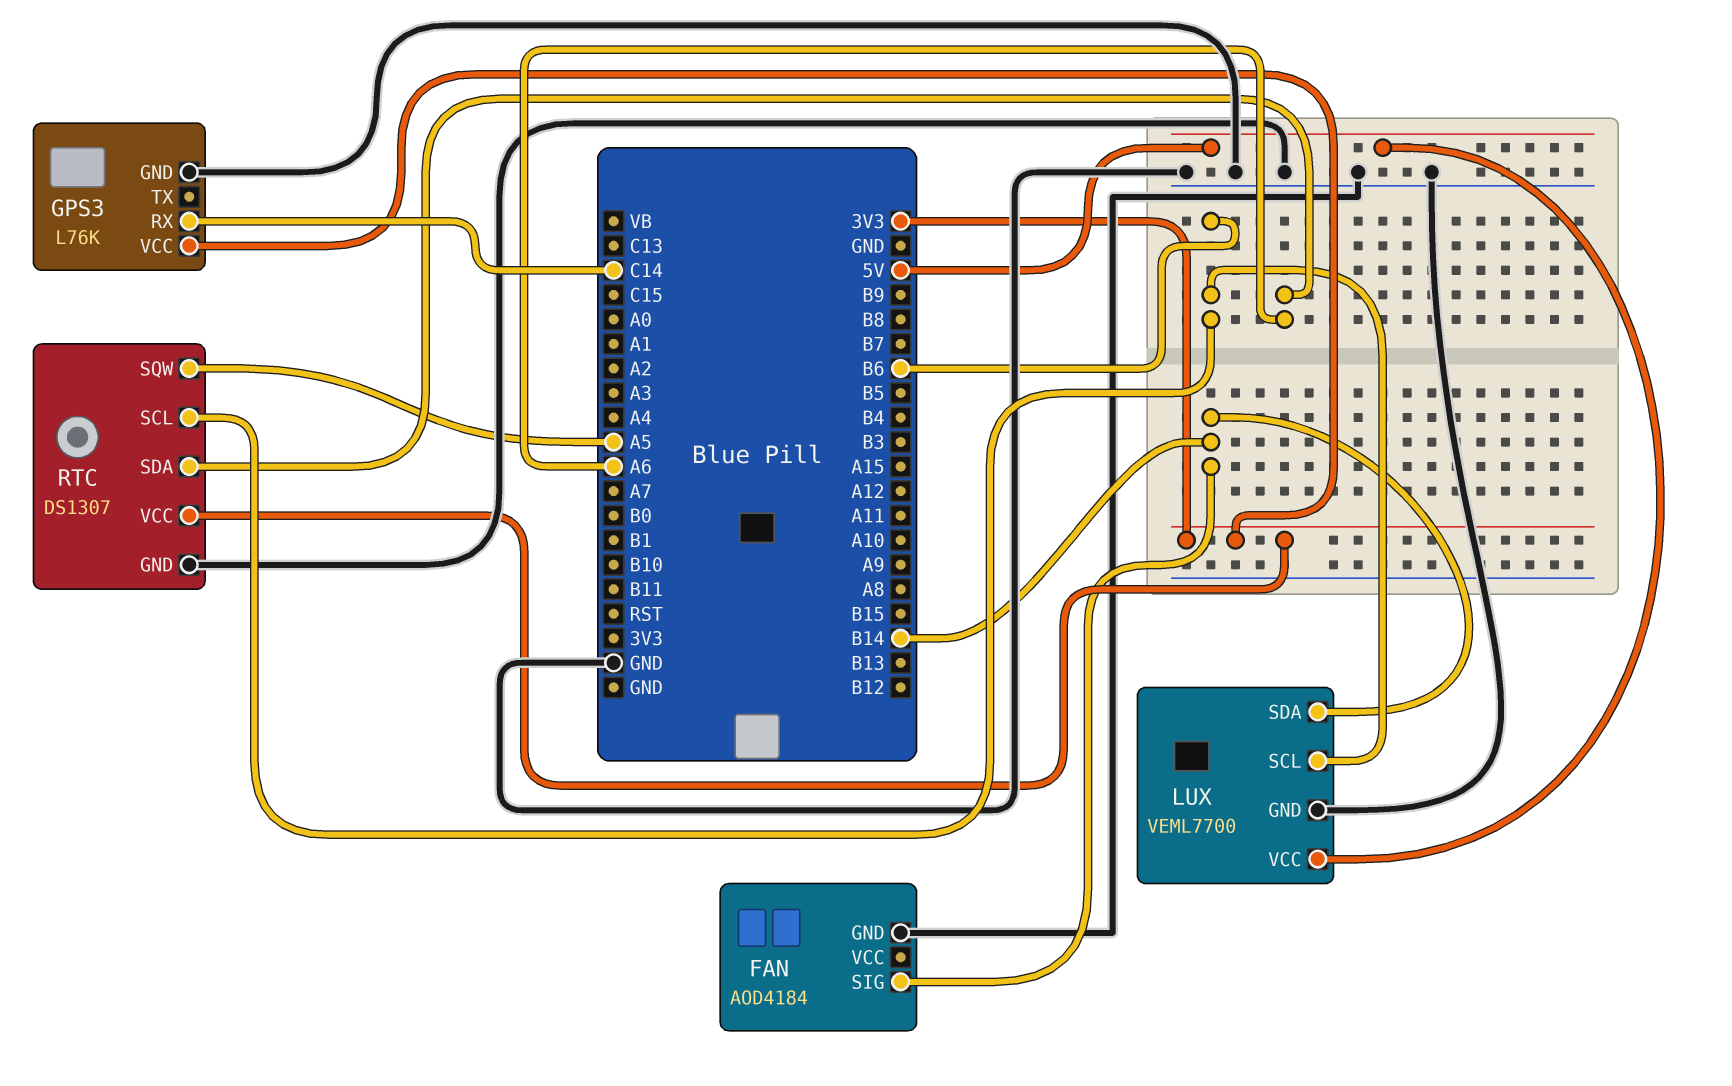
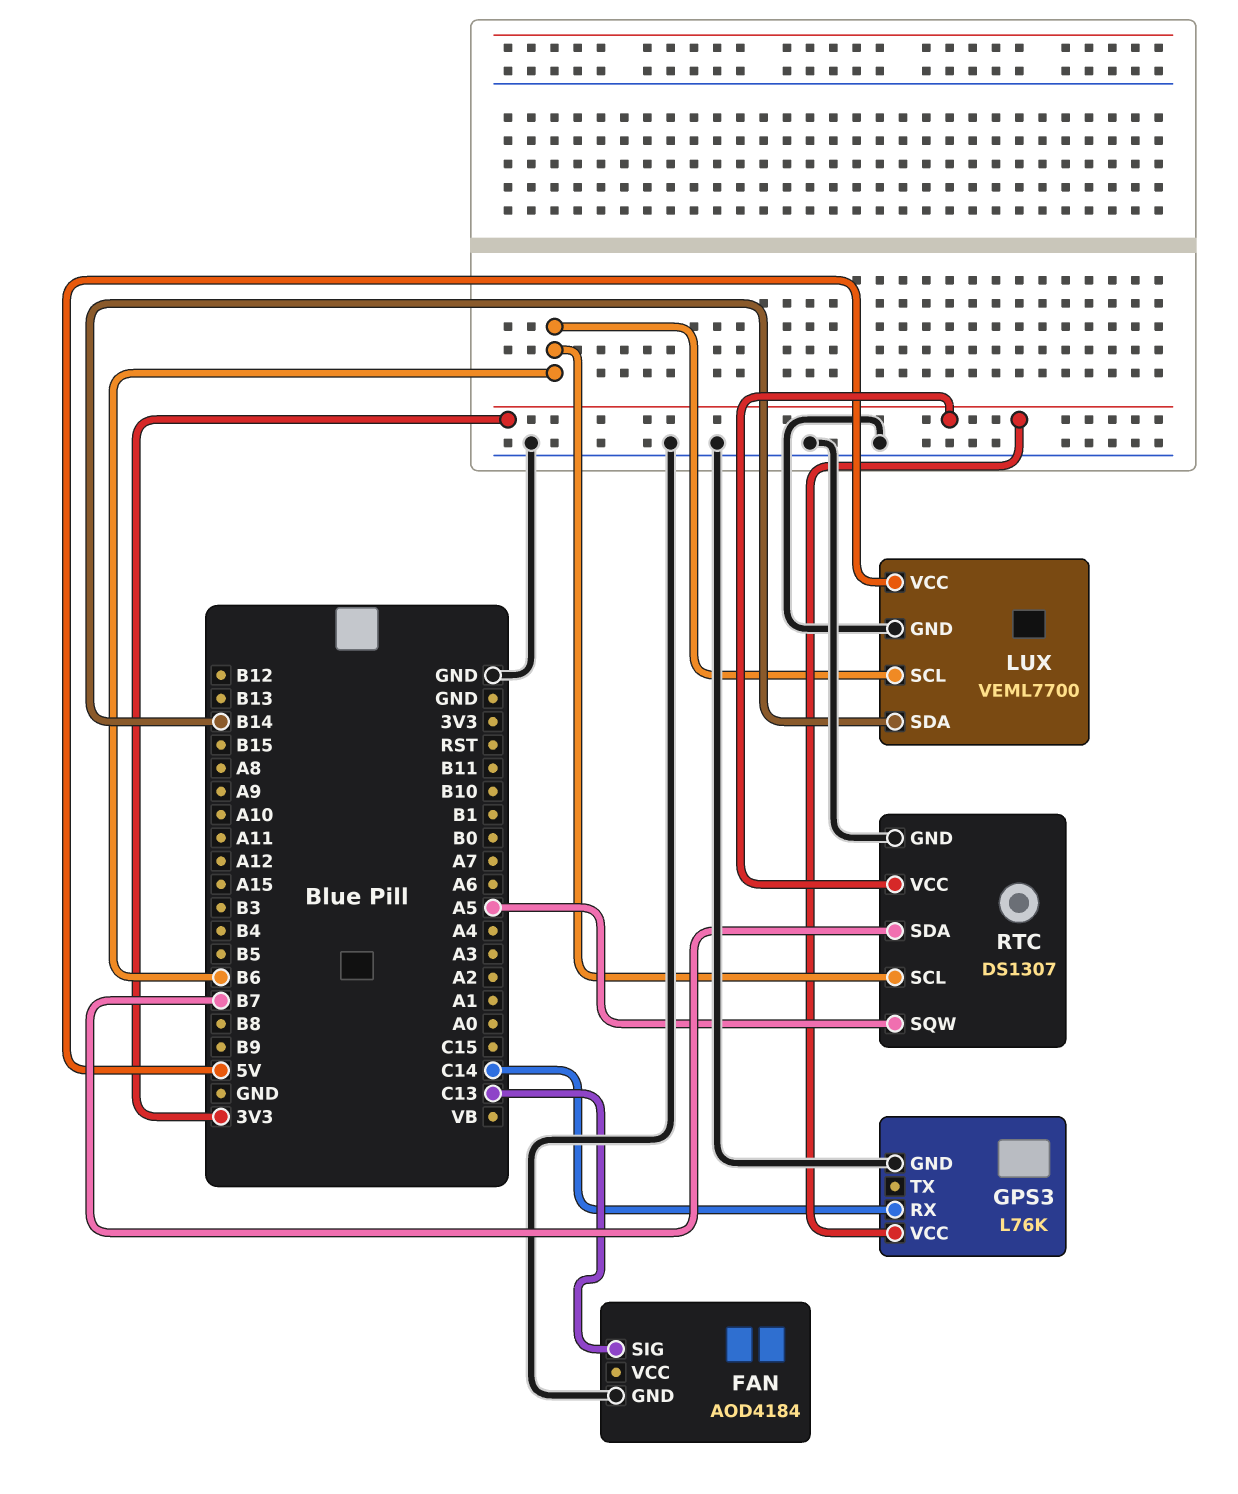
FAN pin SIG: B14 -> C13
RTC pin SDA: A6 -> B7

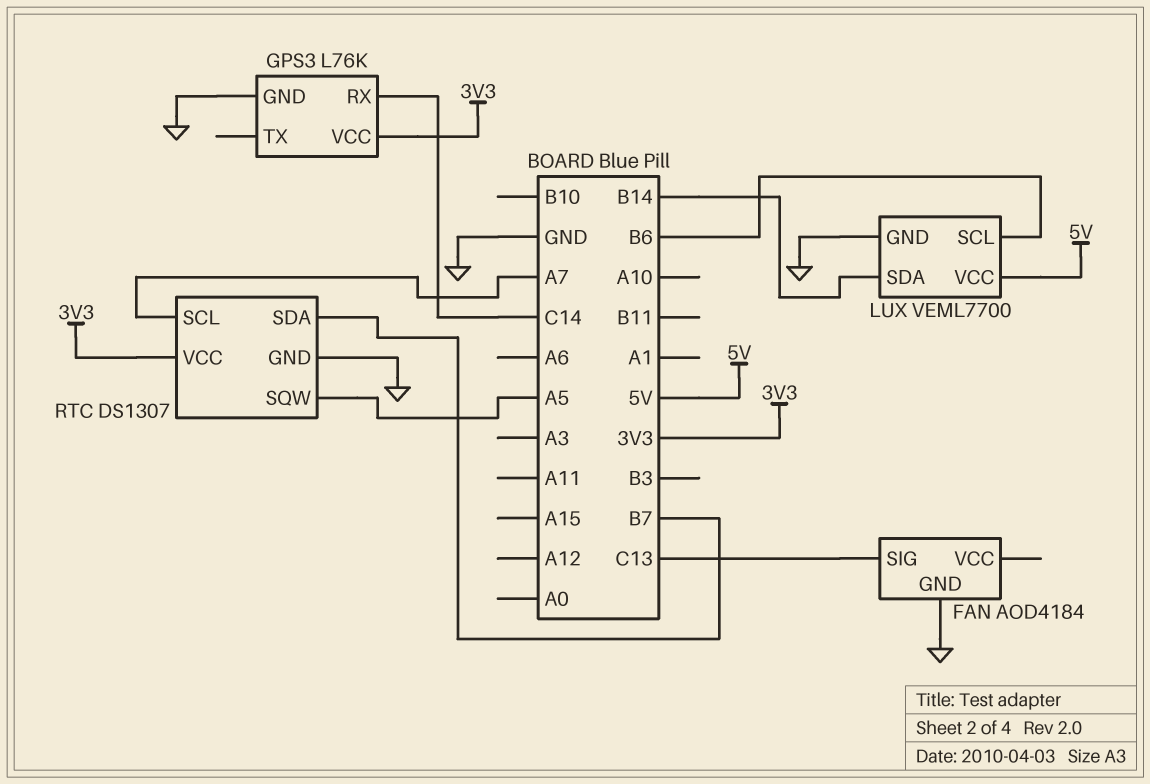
RTC pin SCL: B6 -> A7

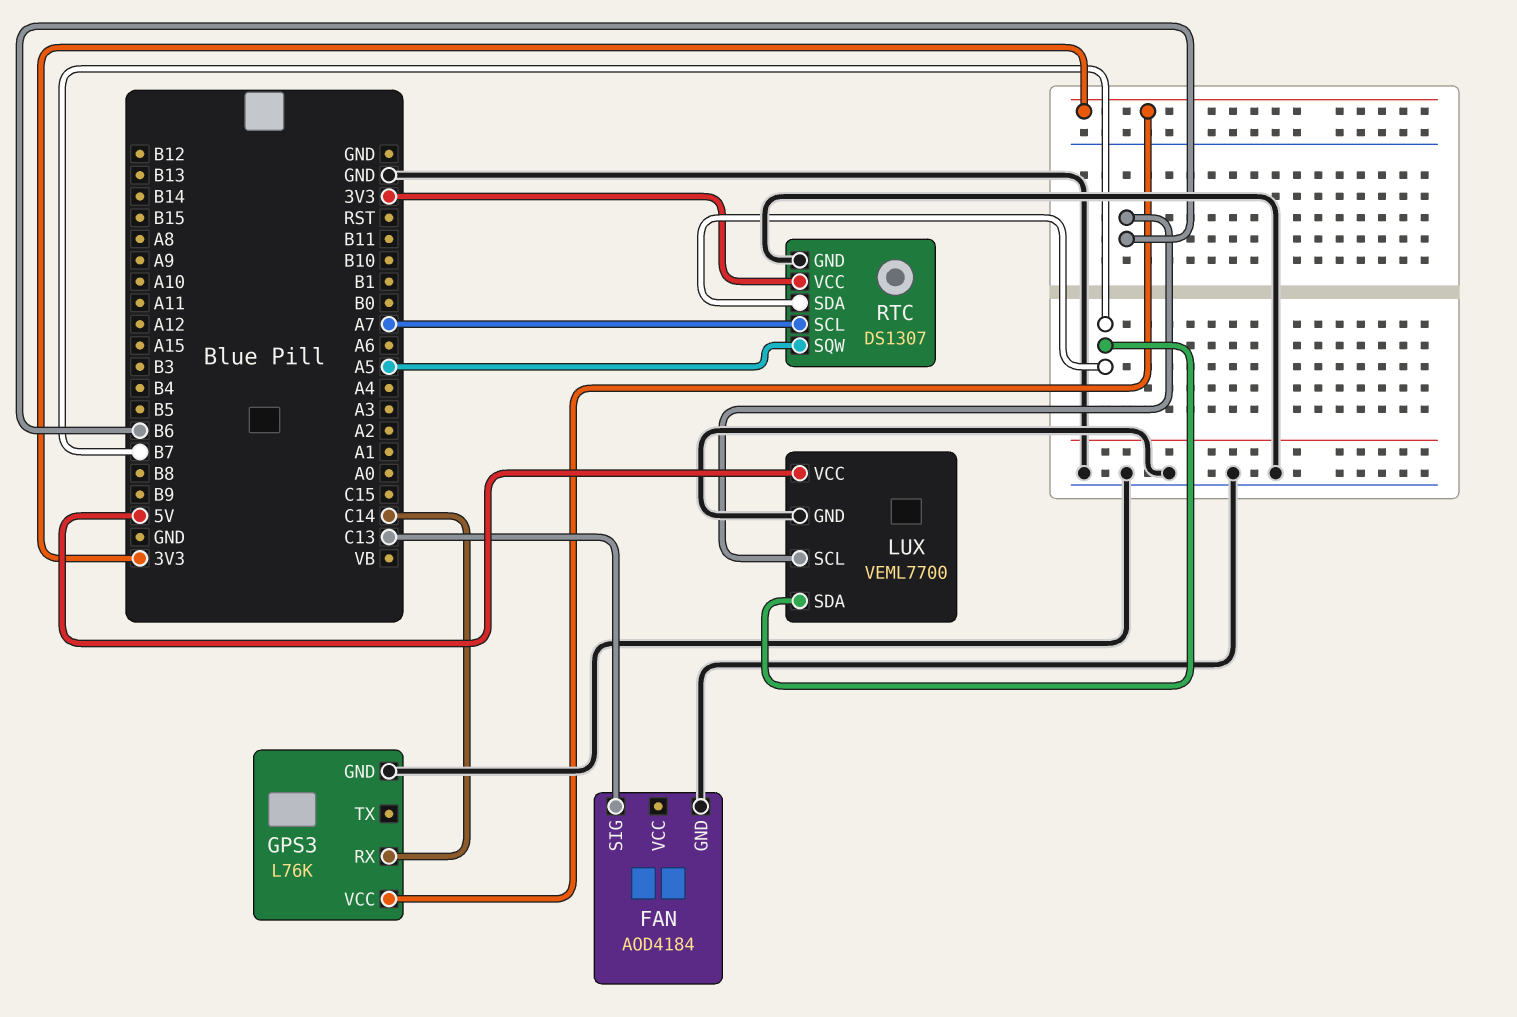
LUX pin SDA: B14 -> B7

